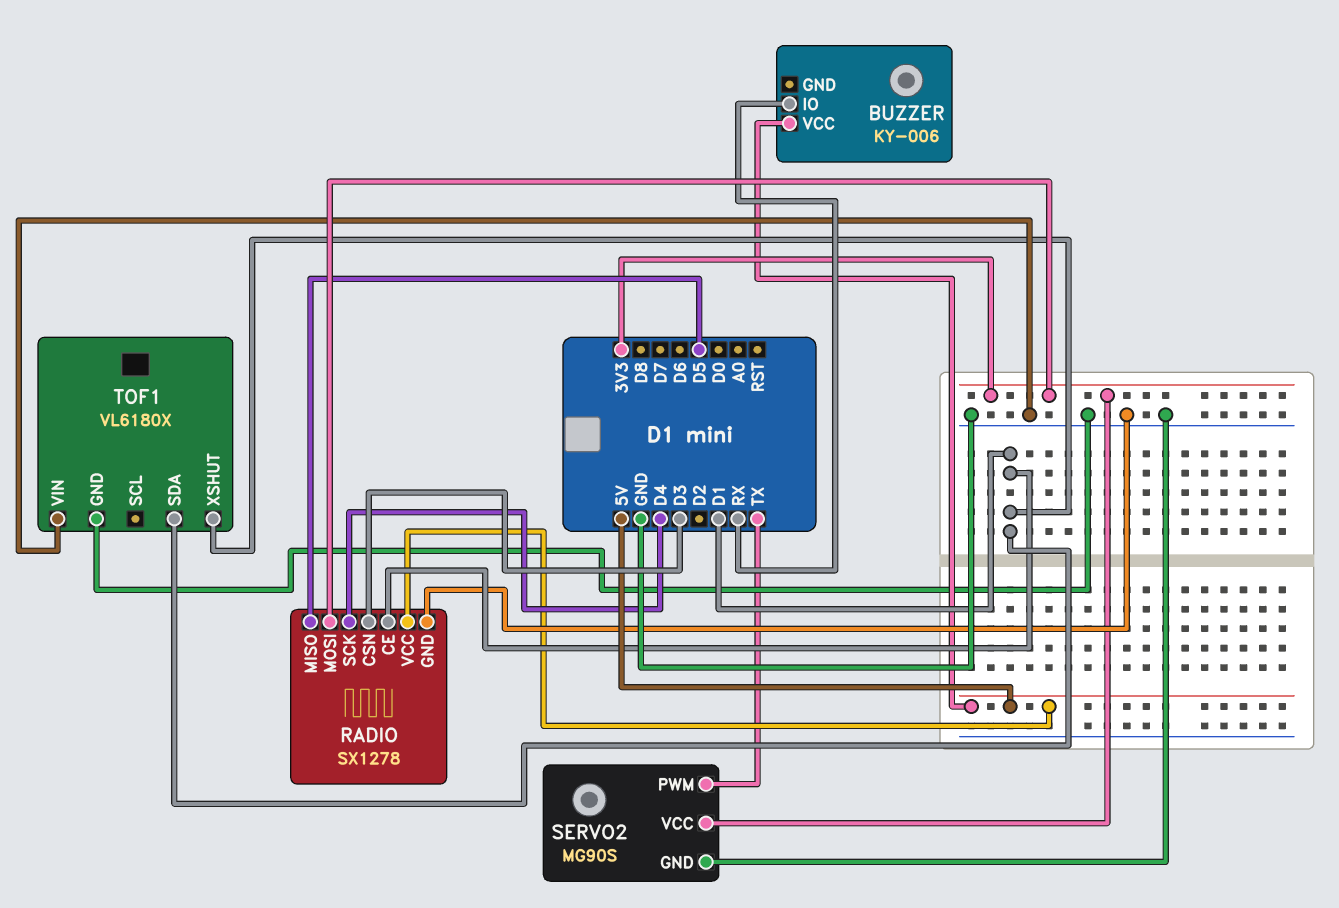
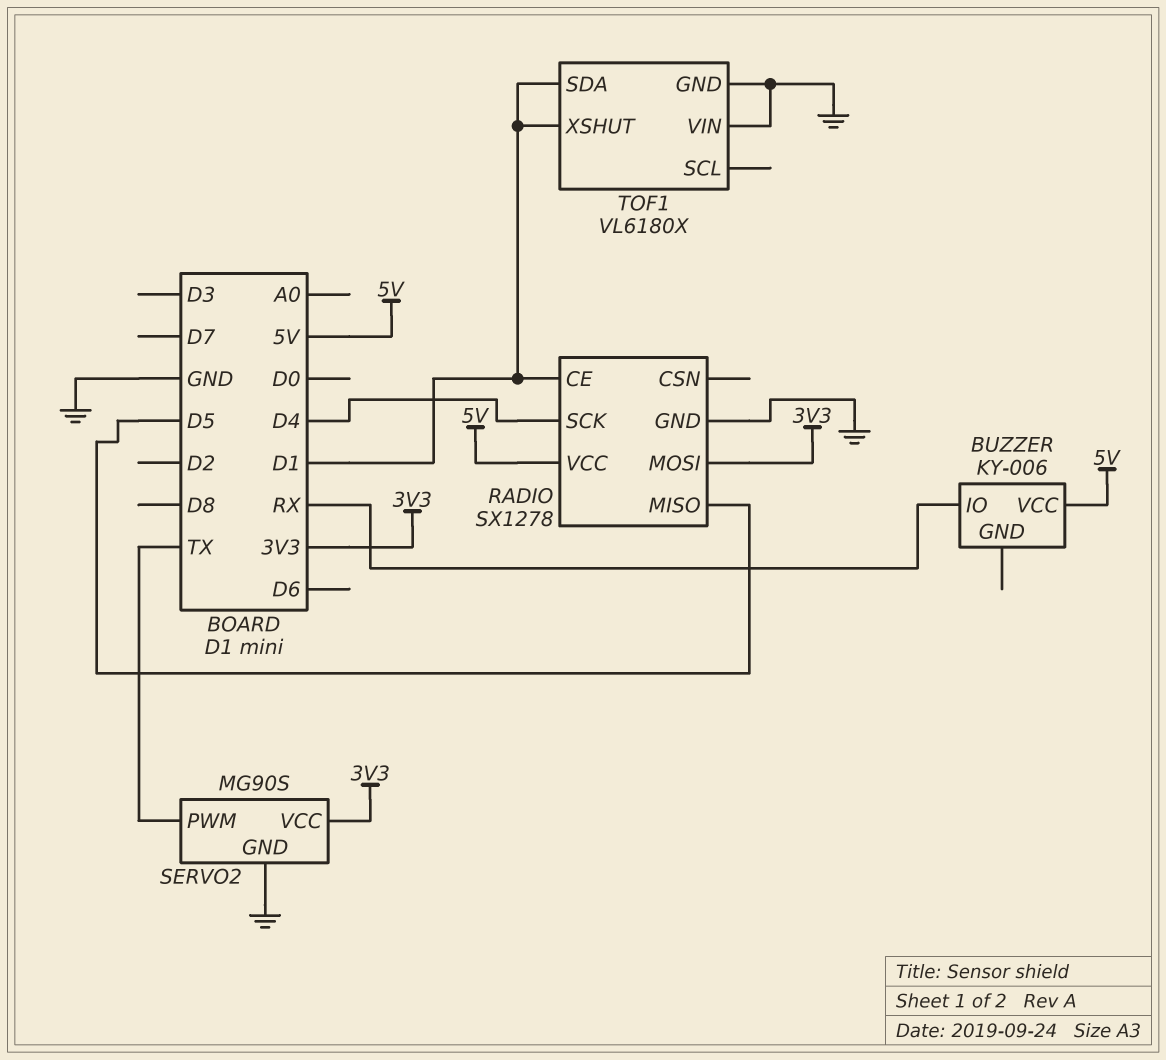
RADIO pin CSN: D3 -> none

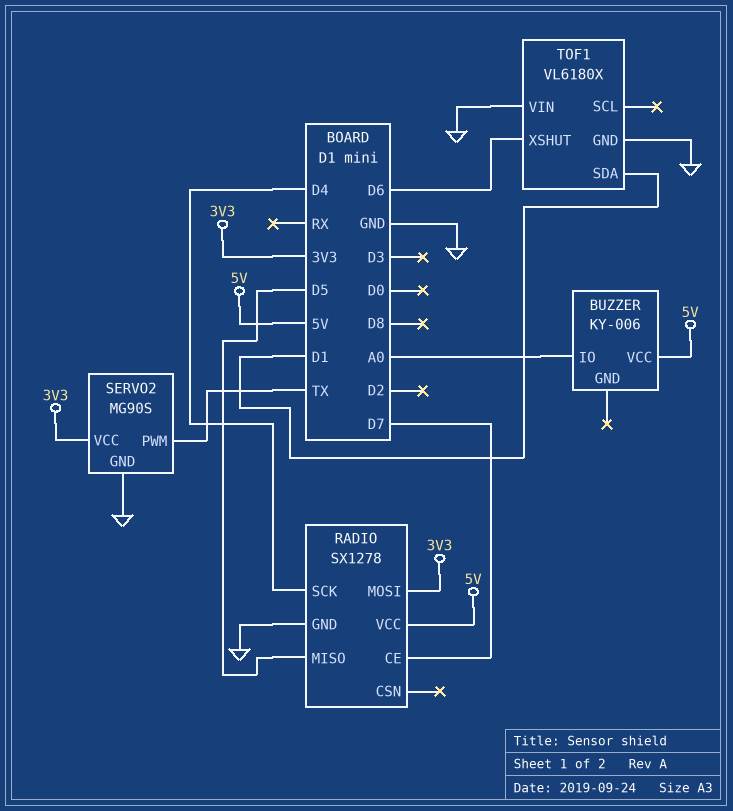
BUZZER pin IO: RX -> A0
RADIO pin CE: D1 -> D7
TOF1 pin XSHUT: D1 -> D6

